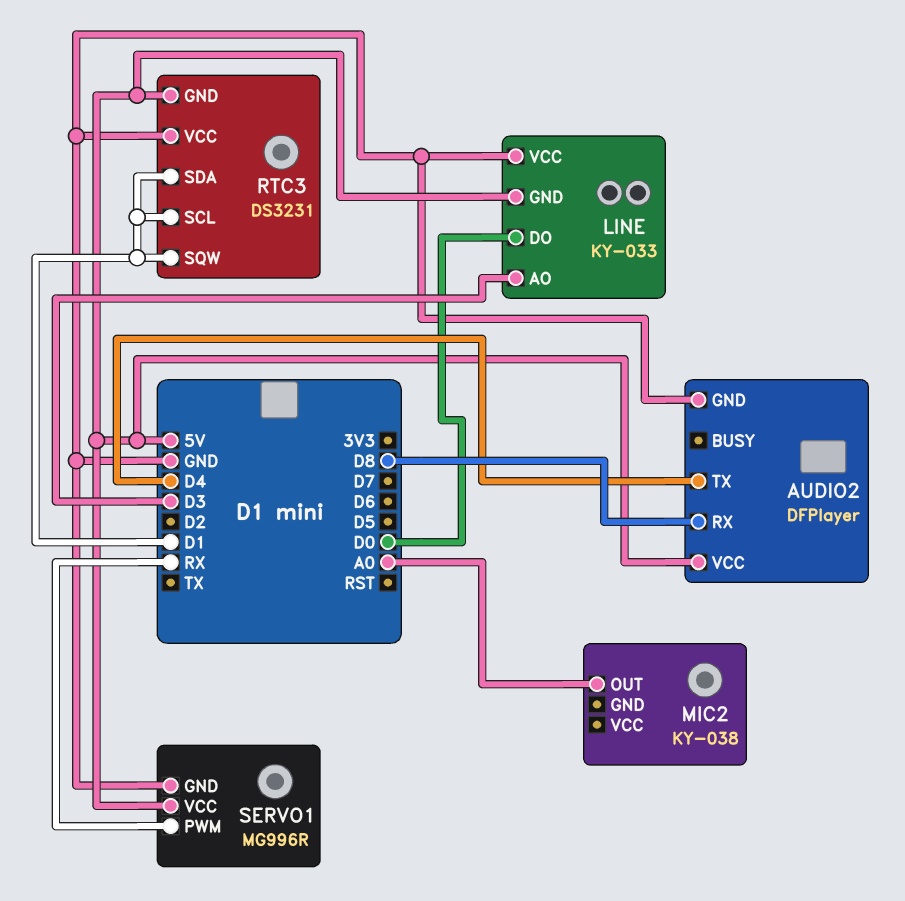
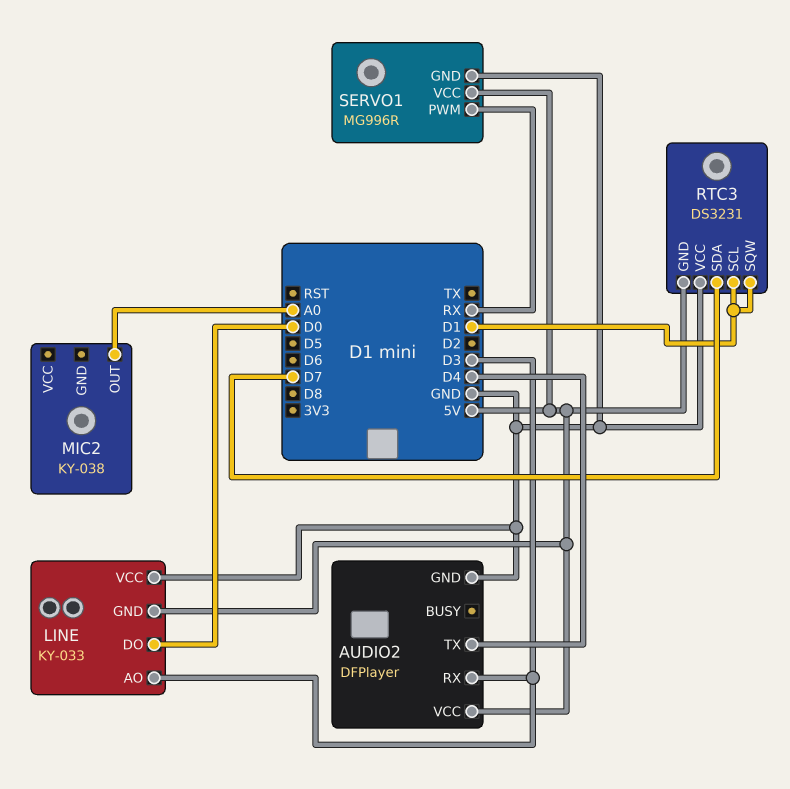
AUDIO2 pin RX: D8 -> D3
RTC3 pin SDA: D1 -> D7

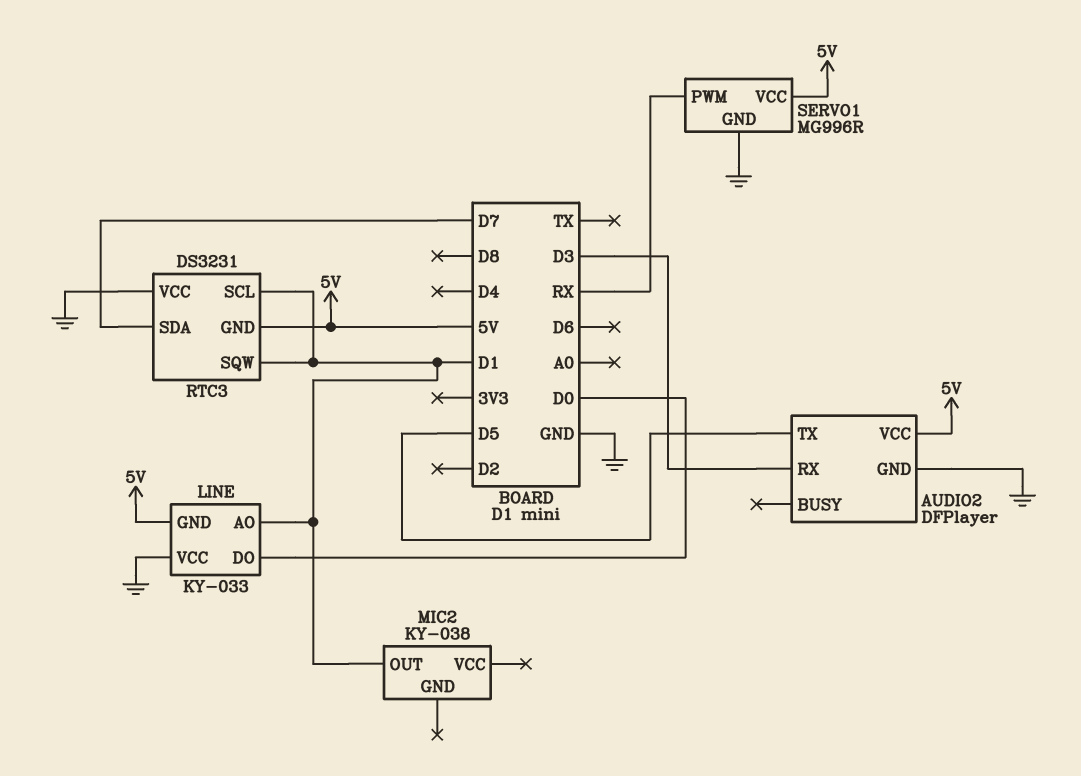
AUDIO2 pin TX: D4 -> D5
LINE pin AO: D3 -> D1
MIC2 pin OUT: A0 -> D1

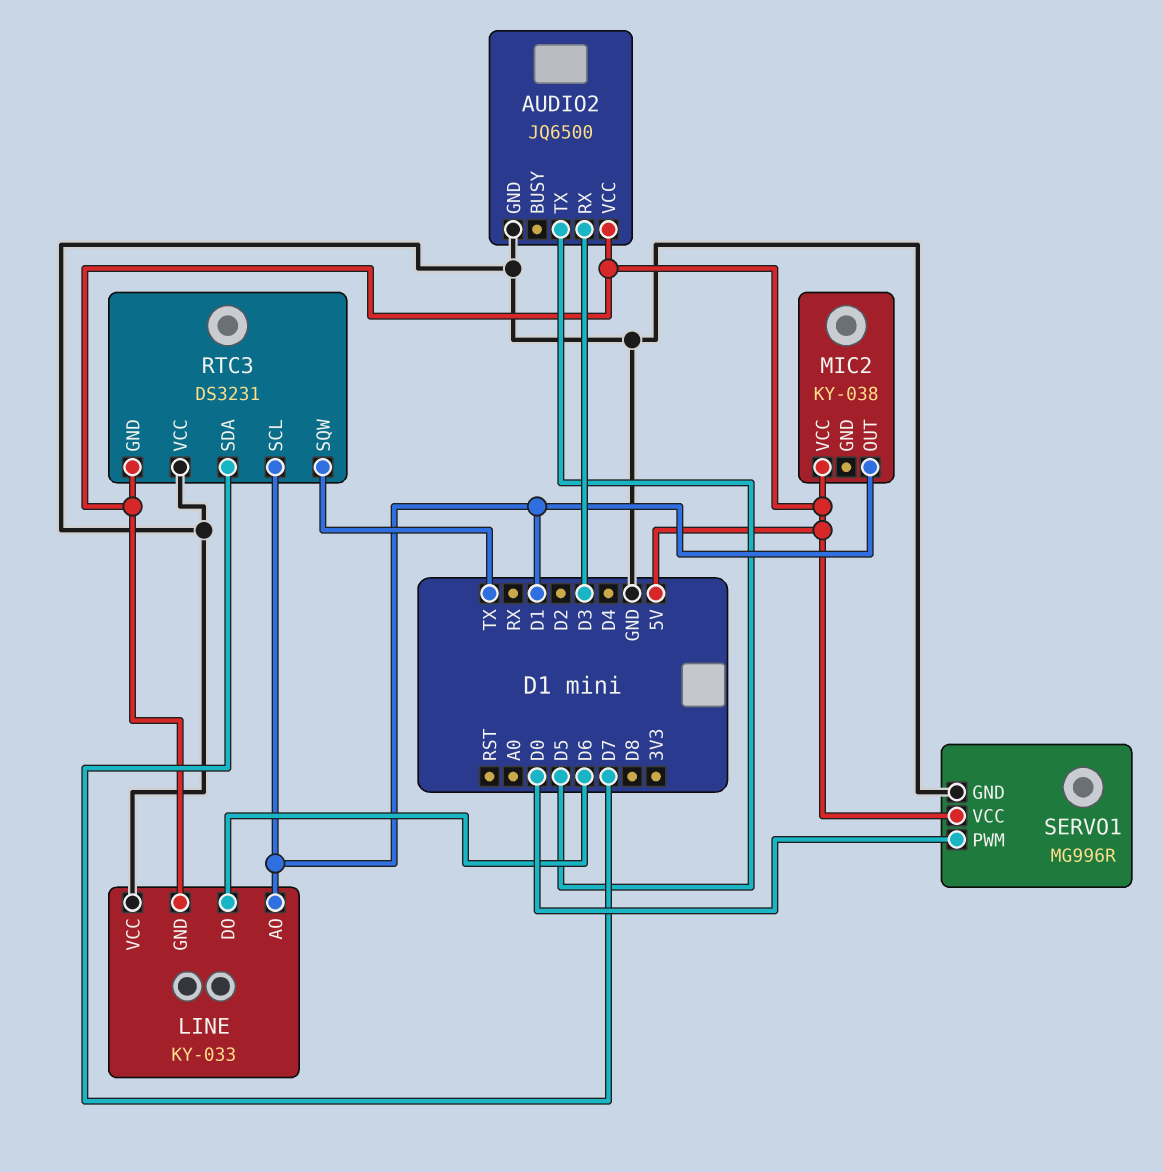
AUDIO2: DFPlayer -> JQ6500
LINE pin DO: D0 -> D6
MIC2 pin VCC: none -> 5V
RTC3 pin SQW: D1 -> TX
SERVO1 pin PWM: RX -> D0

